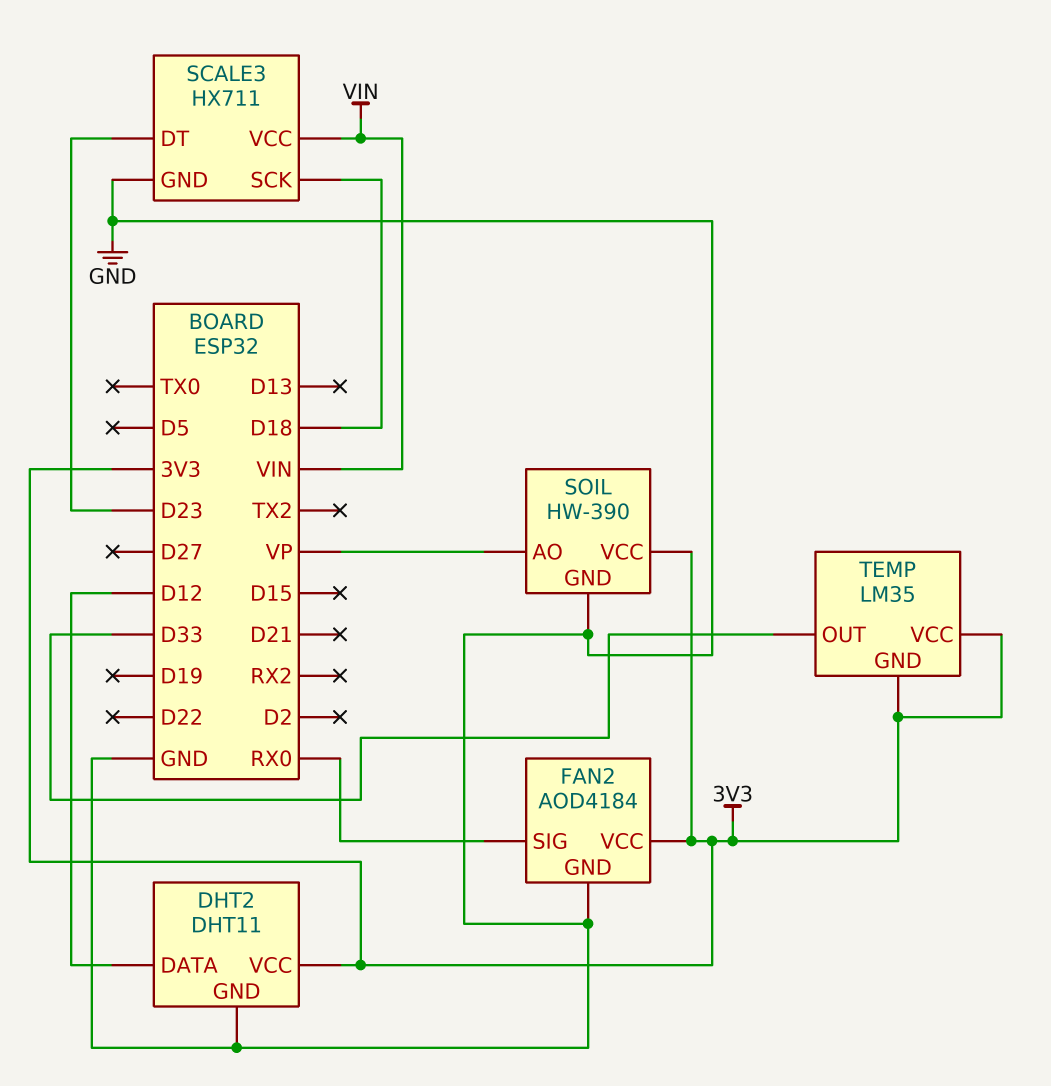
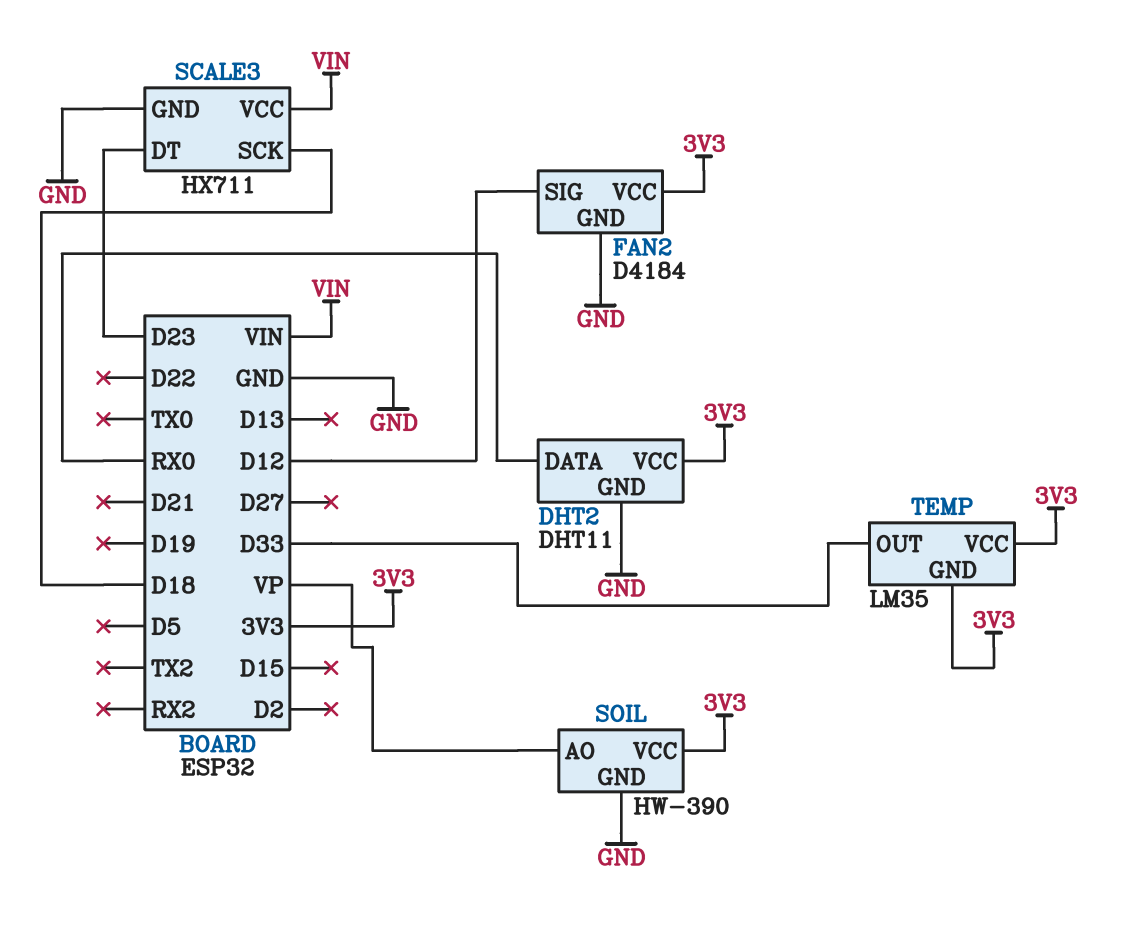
DHT2 pin DATA: D12 -> RX0
FAN2: AOD4184 -> D4184
FAN2 pin SIG: RX0 -> D12

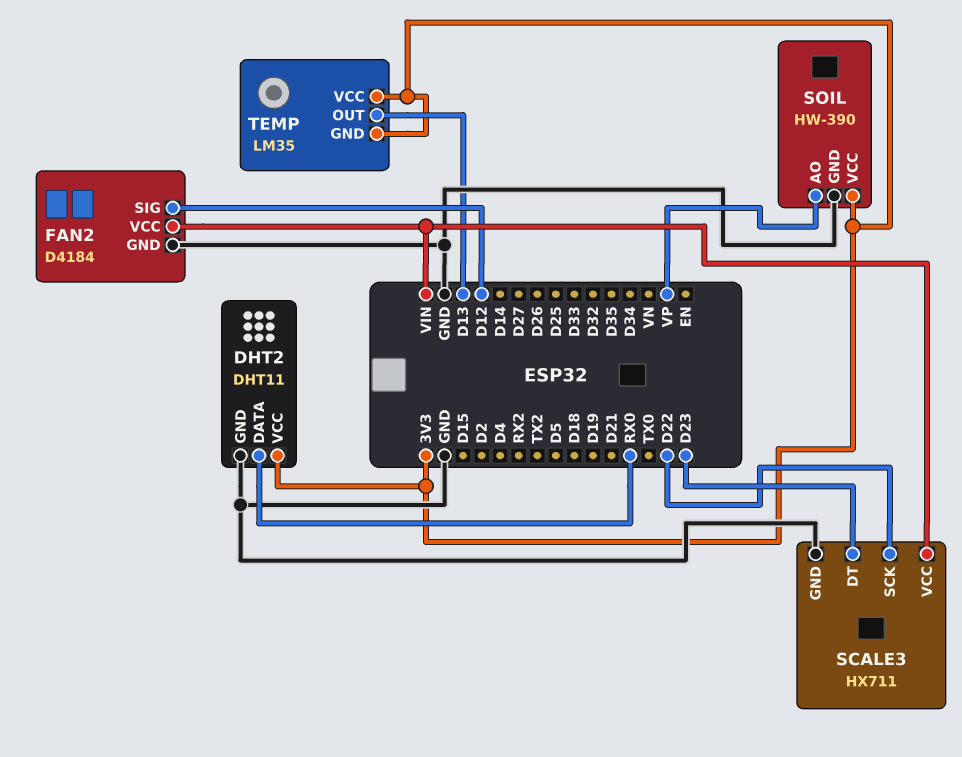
FAN2 pin VCC: 3V3 -> VIN
SCALE3 pin SCK: D18 -> D22
TEMP pin OUT: D33 -> D13

